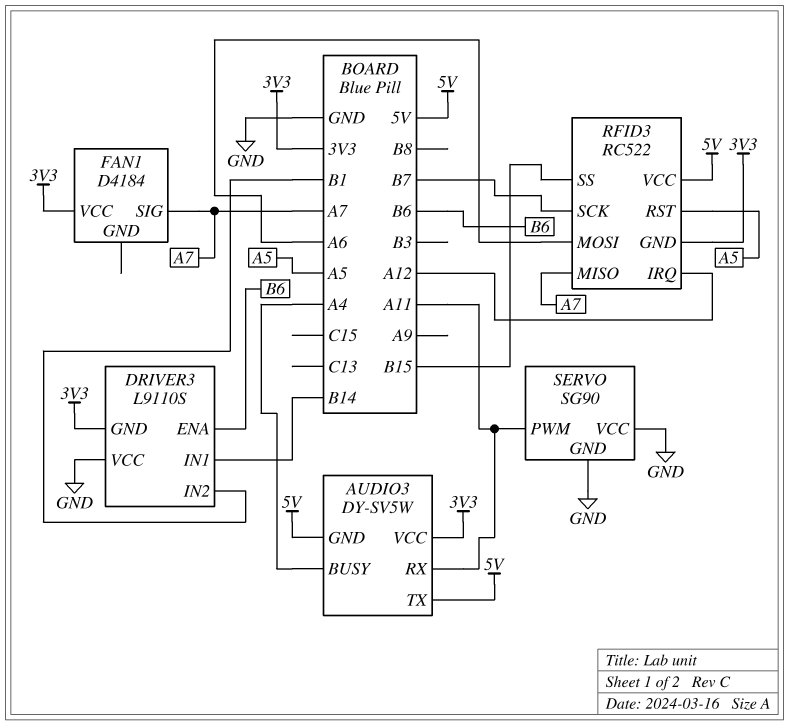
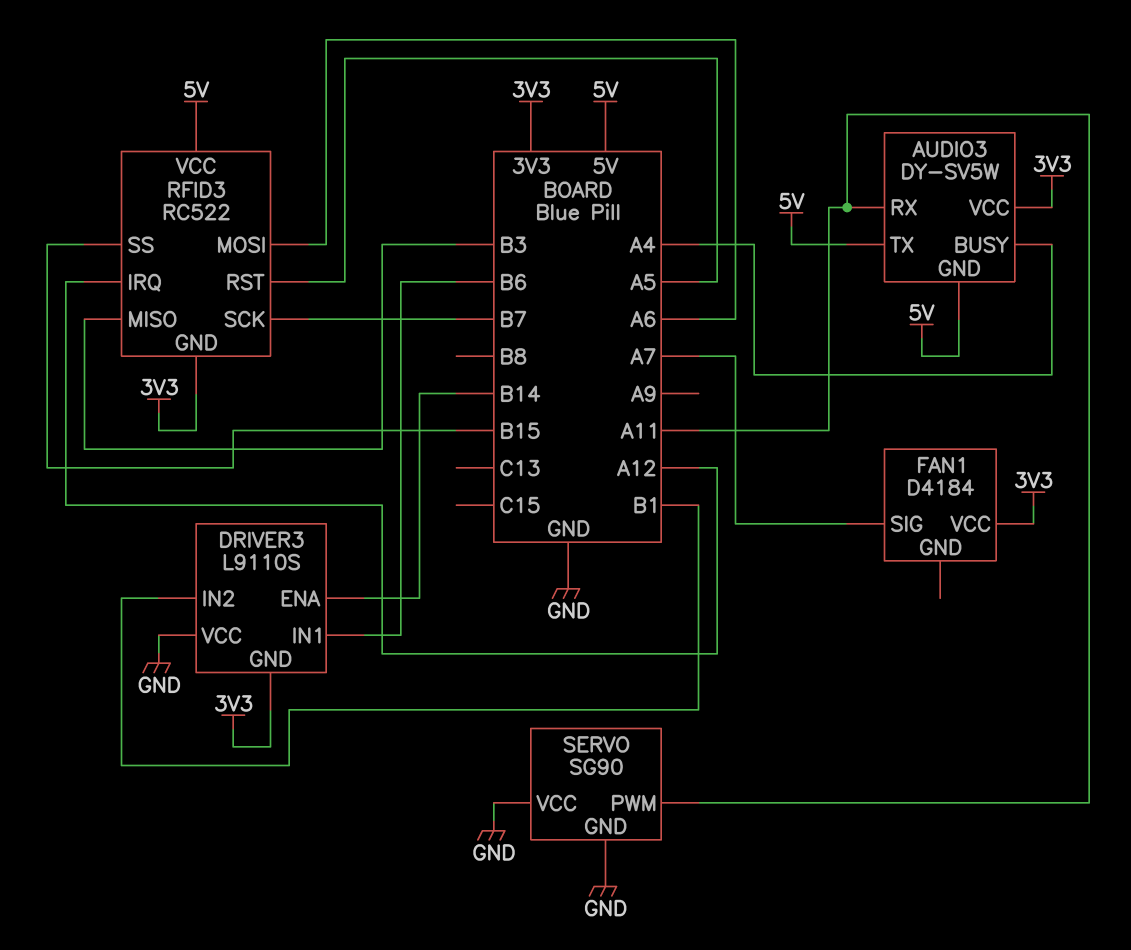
DRIVER3 pin ENA: B6 -> B14
DRIVER3 pin IN1: B14 -> B6
RFID3 pin MISO: A7 -> B3

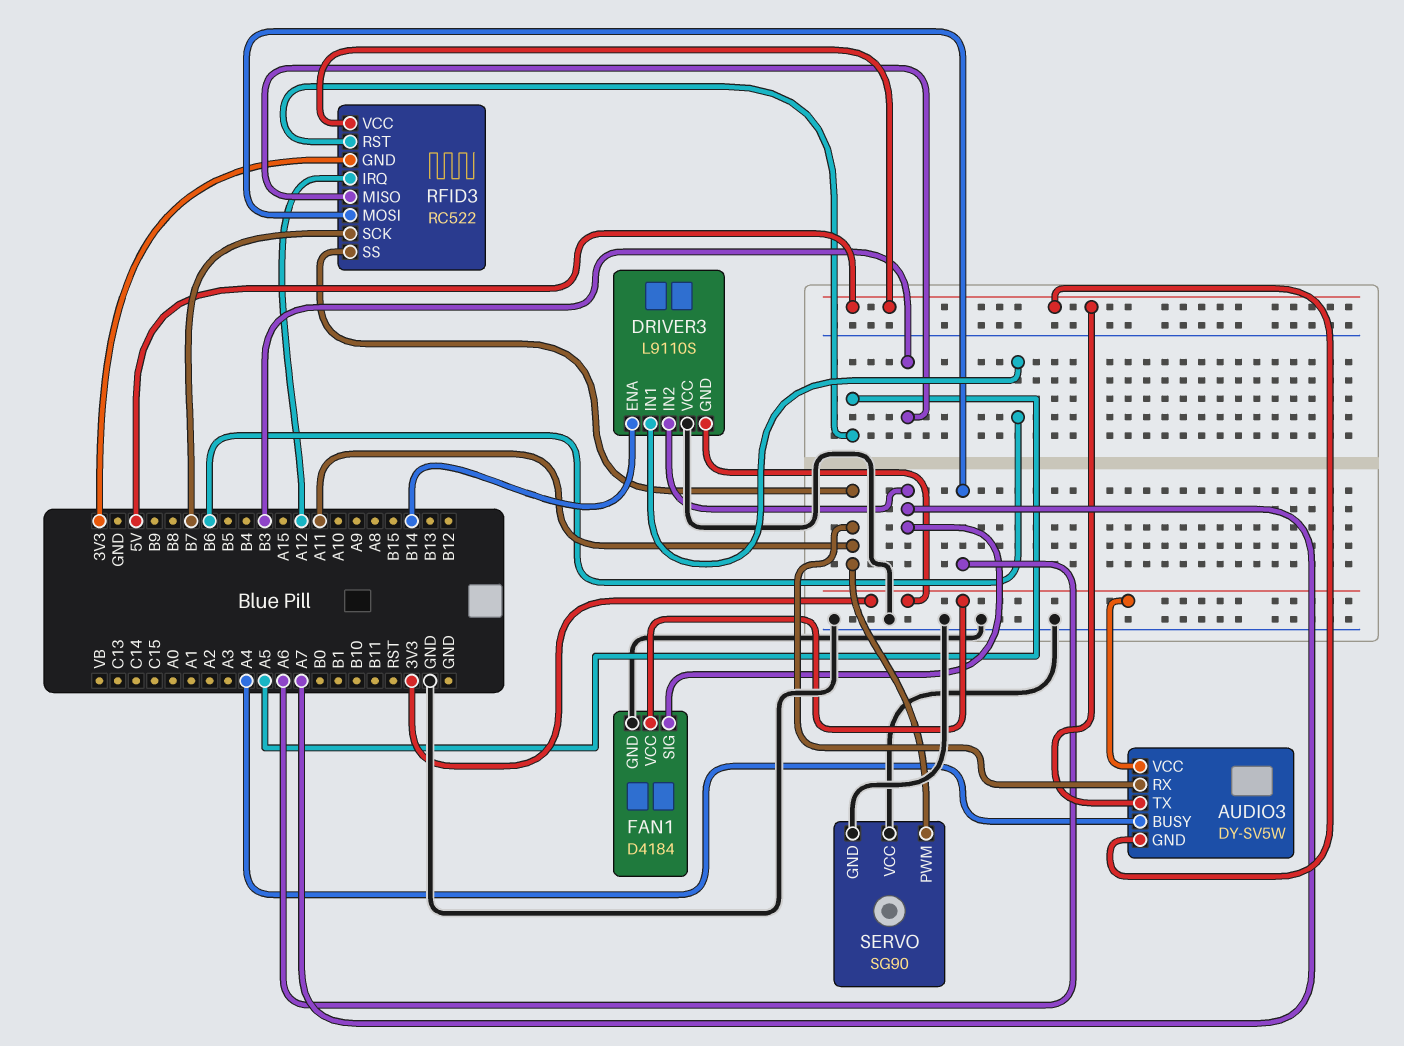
DRIVER3 pin IN2: B1 -> A7
FAN1 pin GND: none -> GND
RFID3 pin SS: B15 -> A11

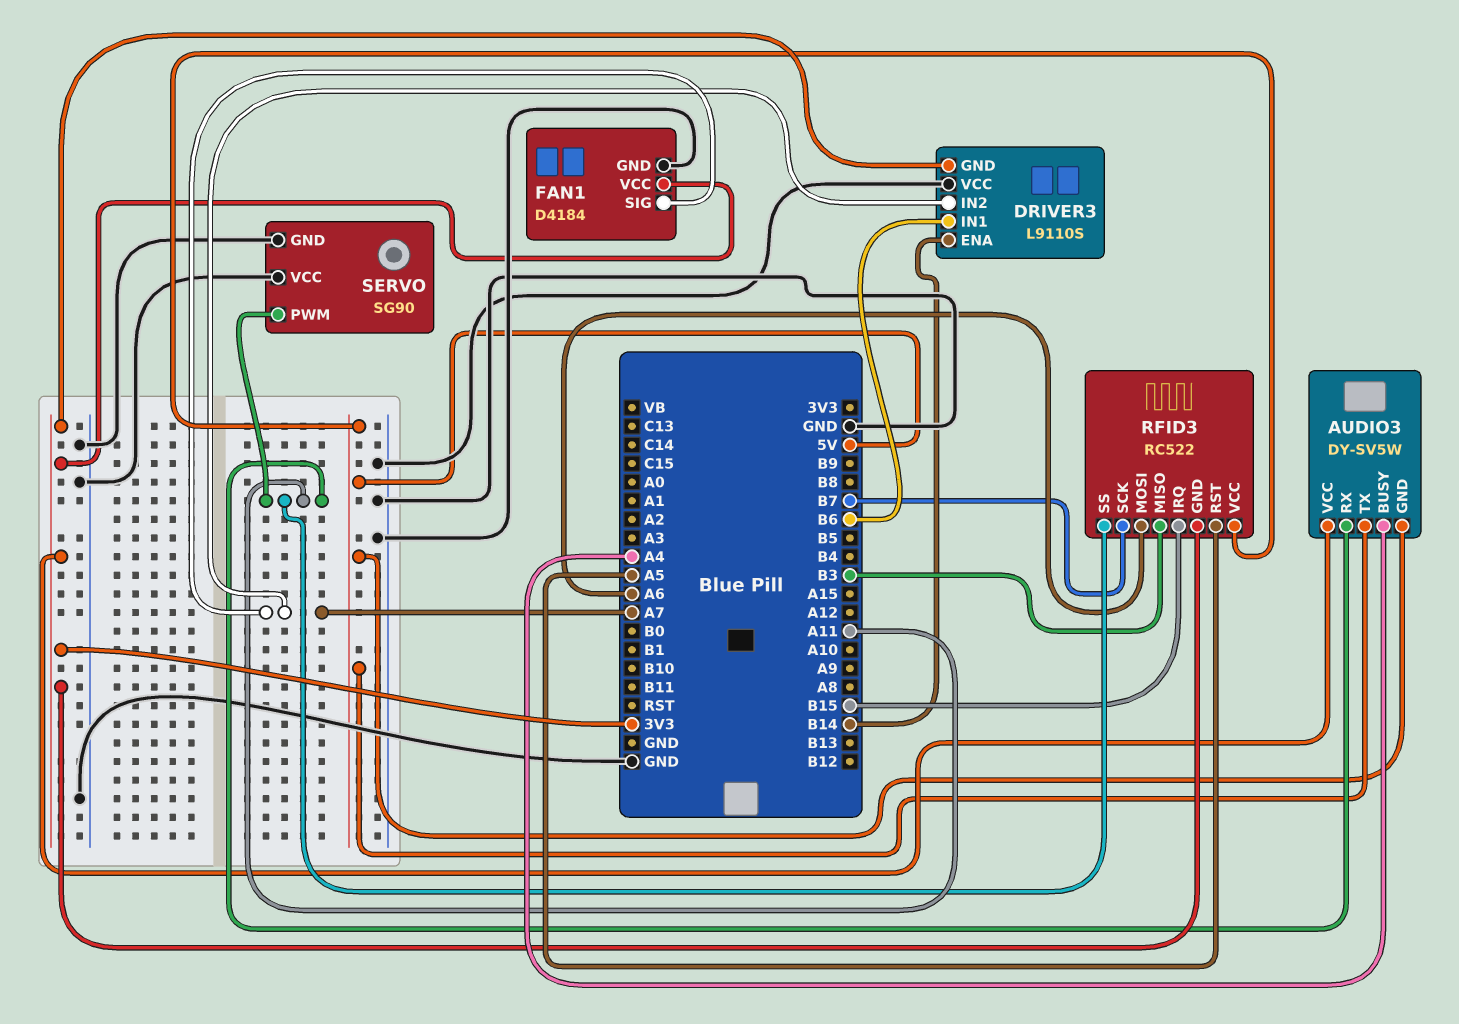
RFID3 pin IRQ: A12 -> B15

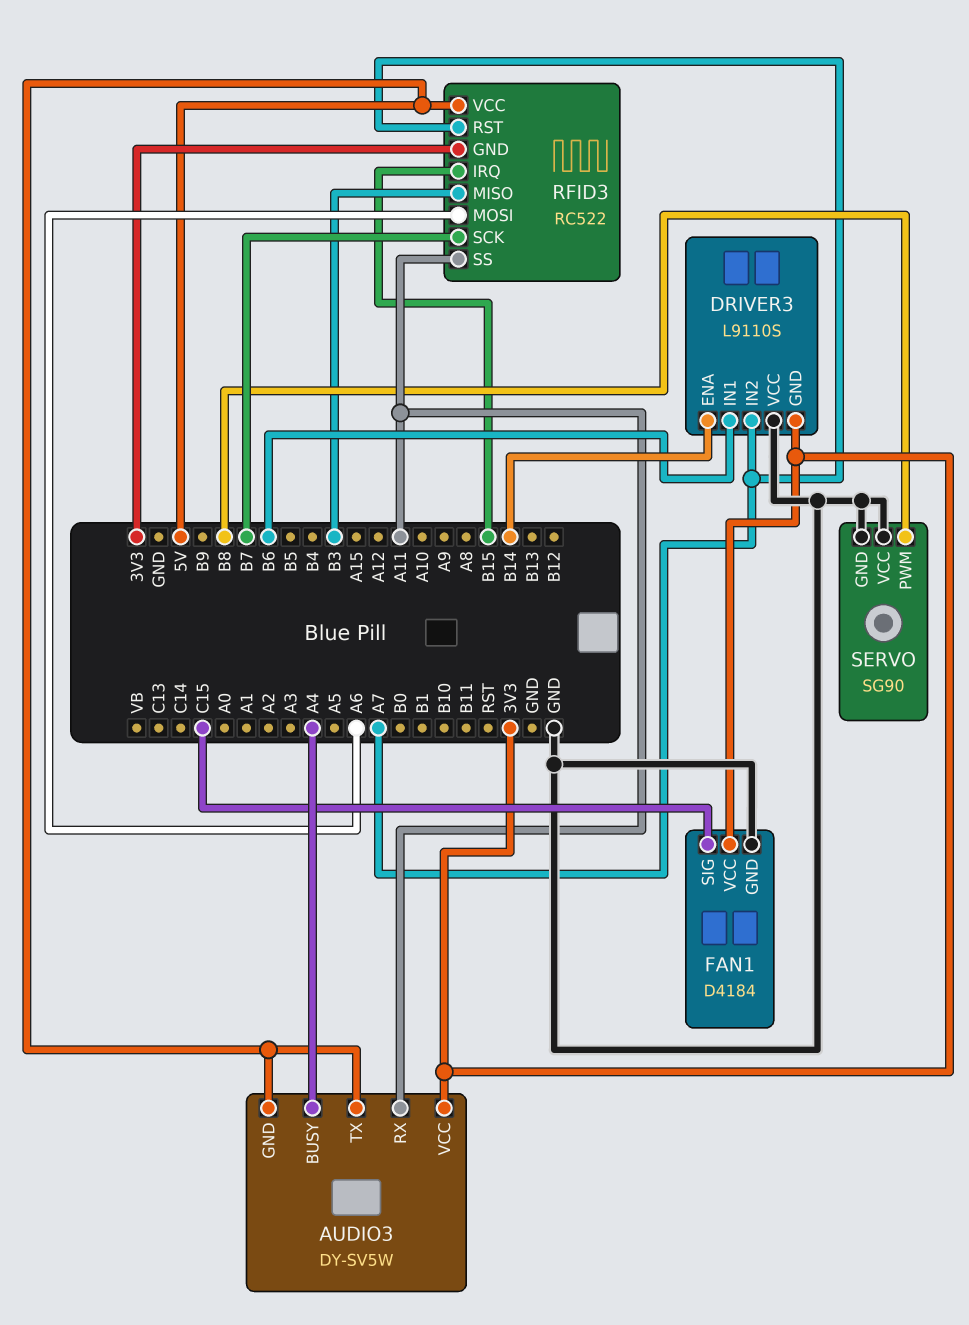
FAN1 pin SIG: A7 -> C15
RFID3 pin RST: A5 -> A7
SERVO pin PWM: A11 -> B8

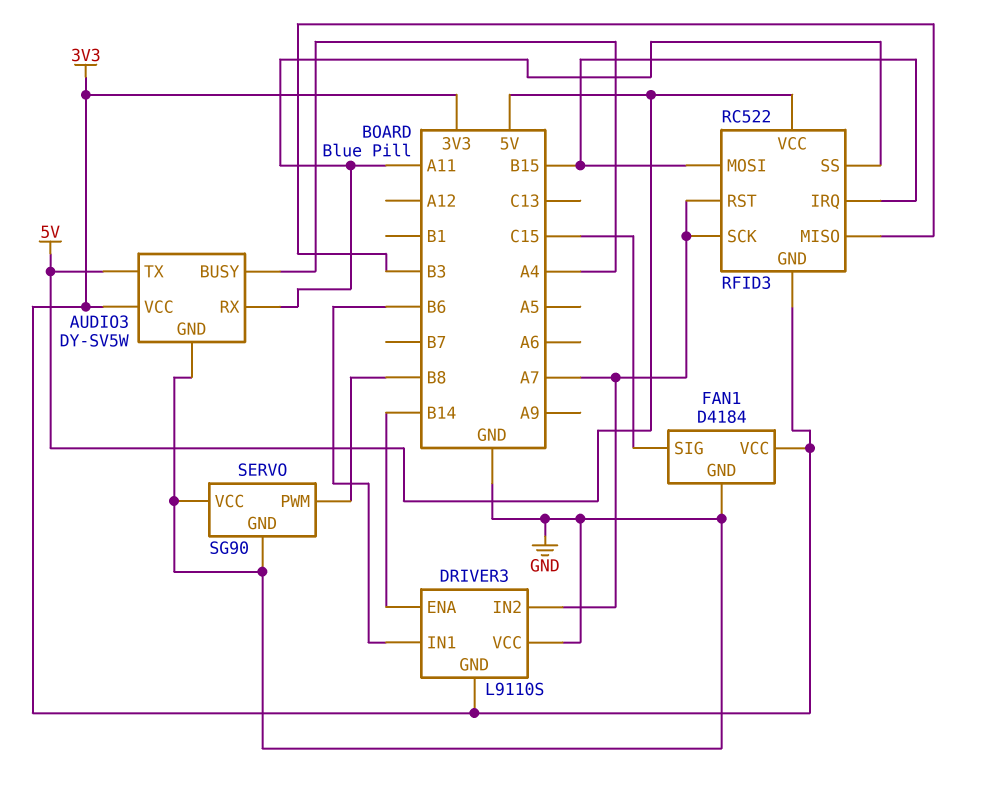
AUDIO3 pin GND: 5V -> GND
RFID3 pin MOSI: A6 -> B15
RFID3 pin SCK: B7 -> A7

